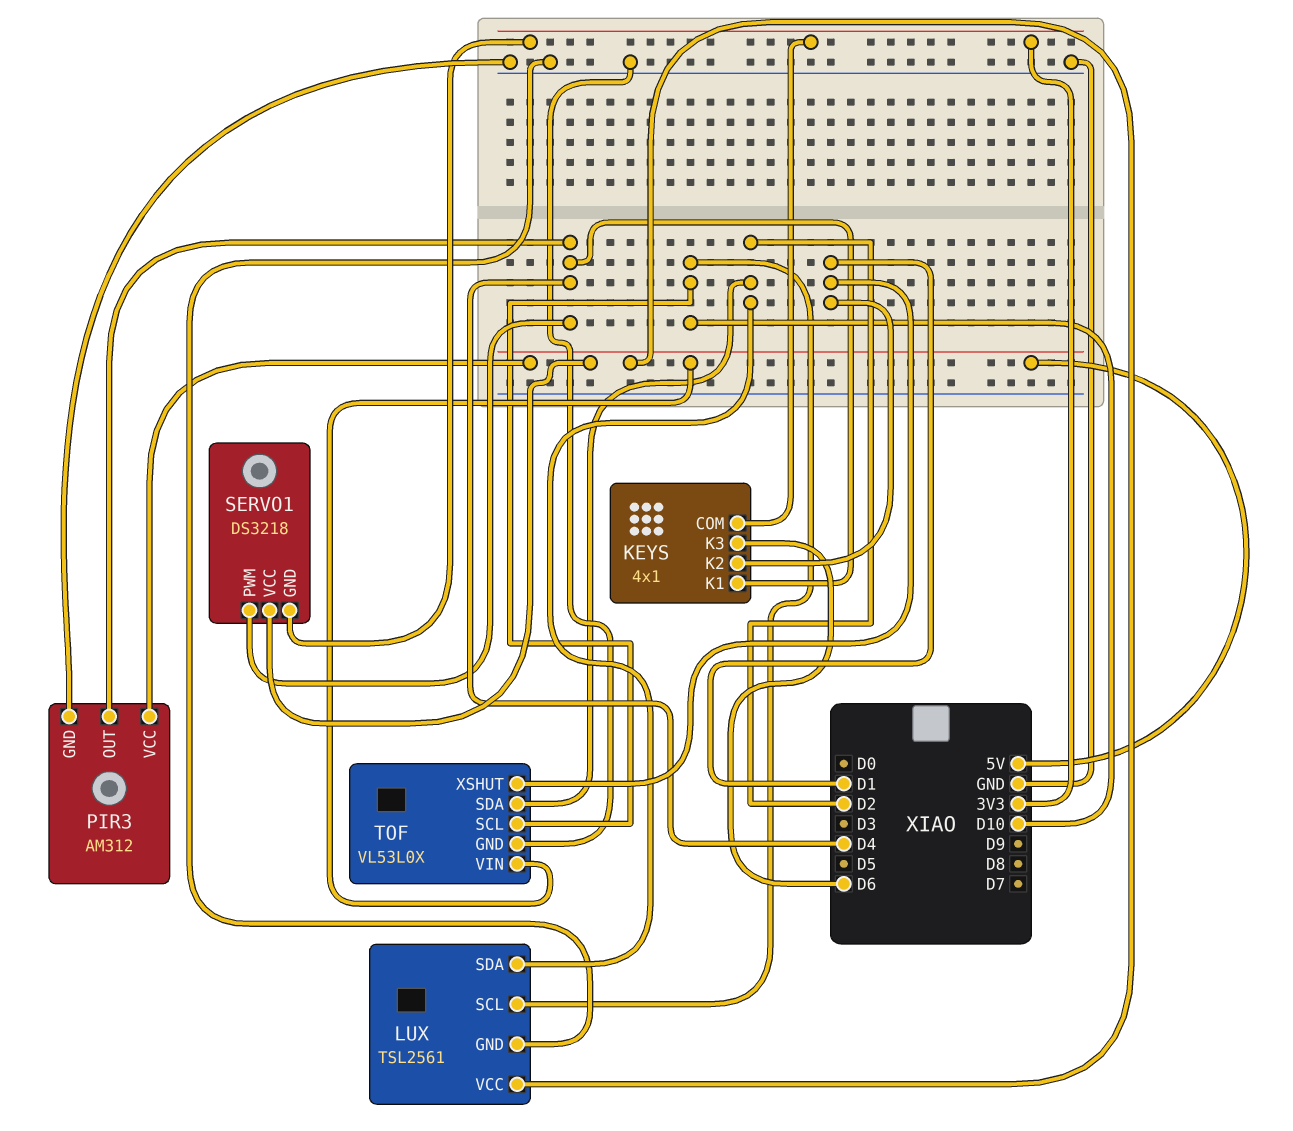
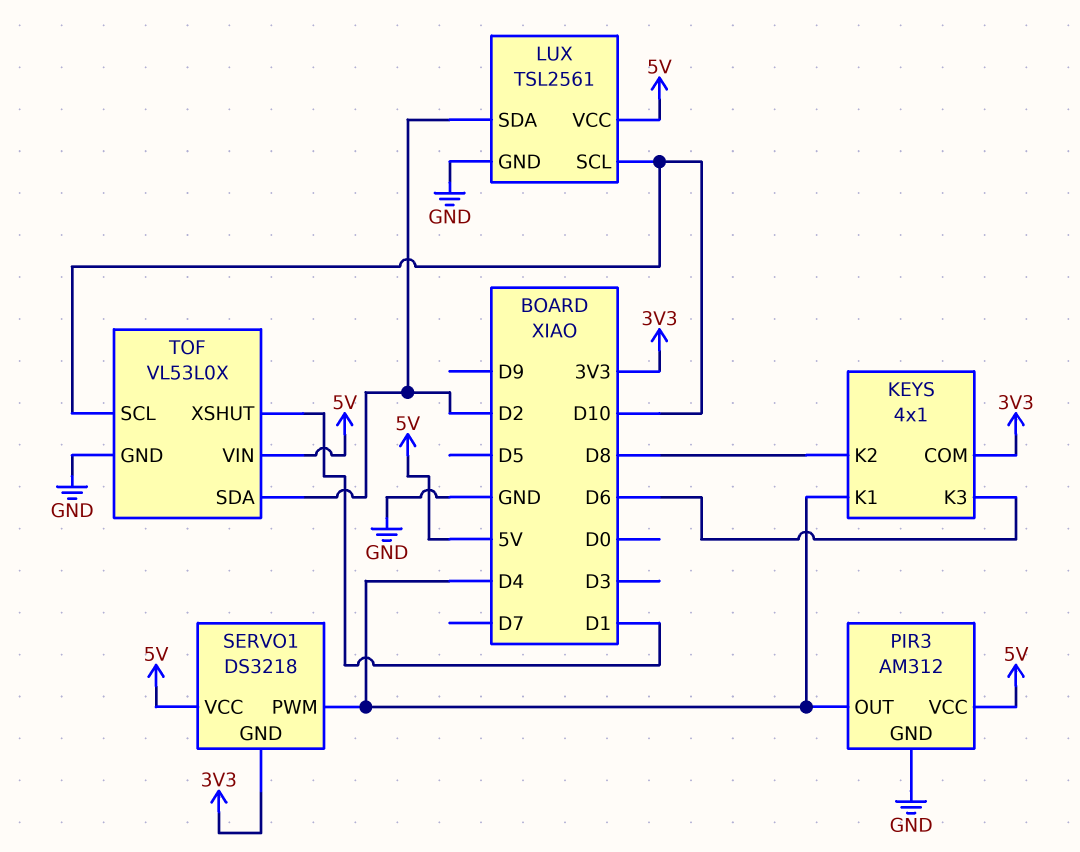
KEYS pin K2: D1 -> D8

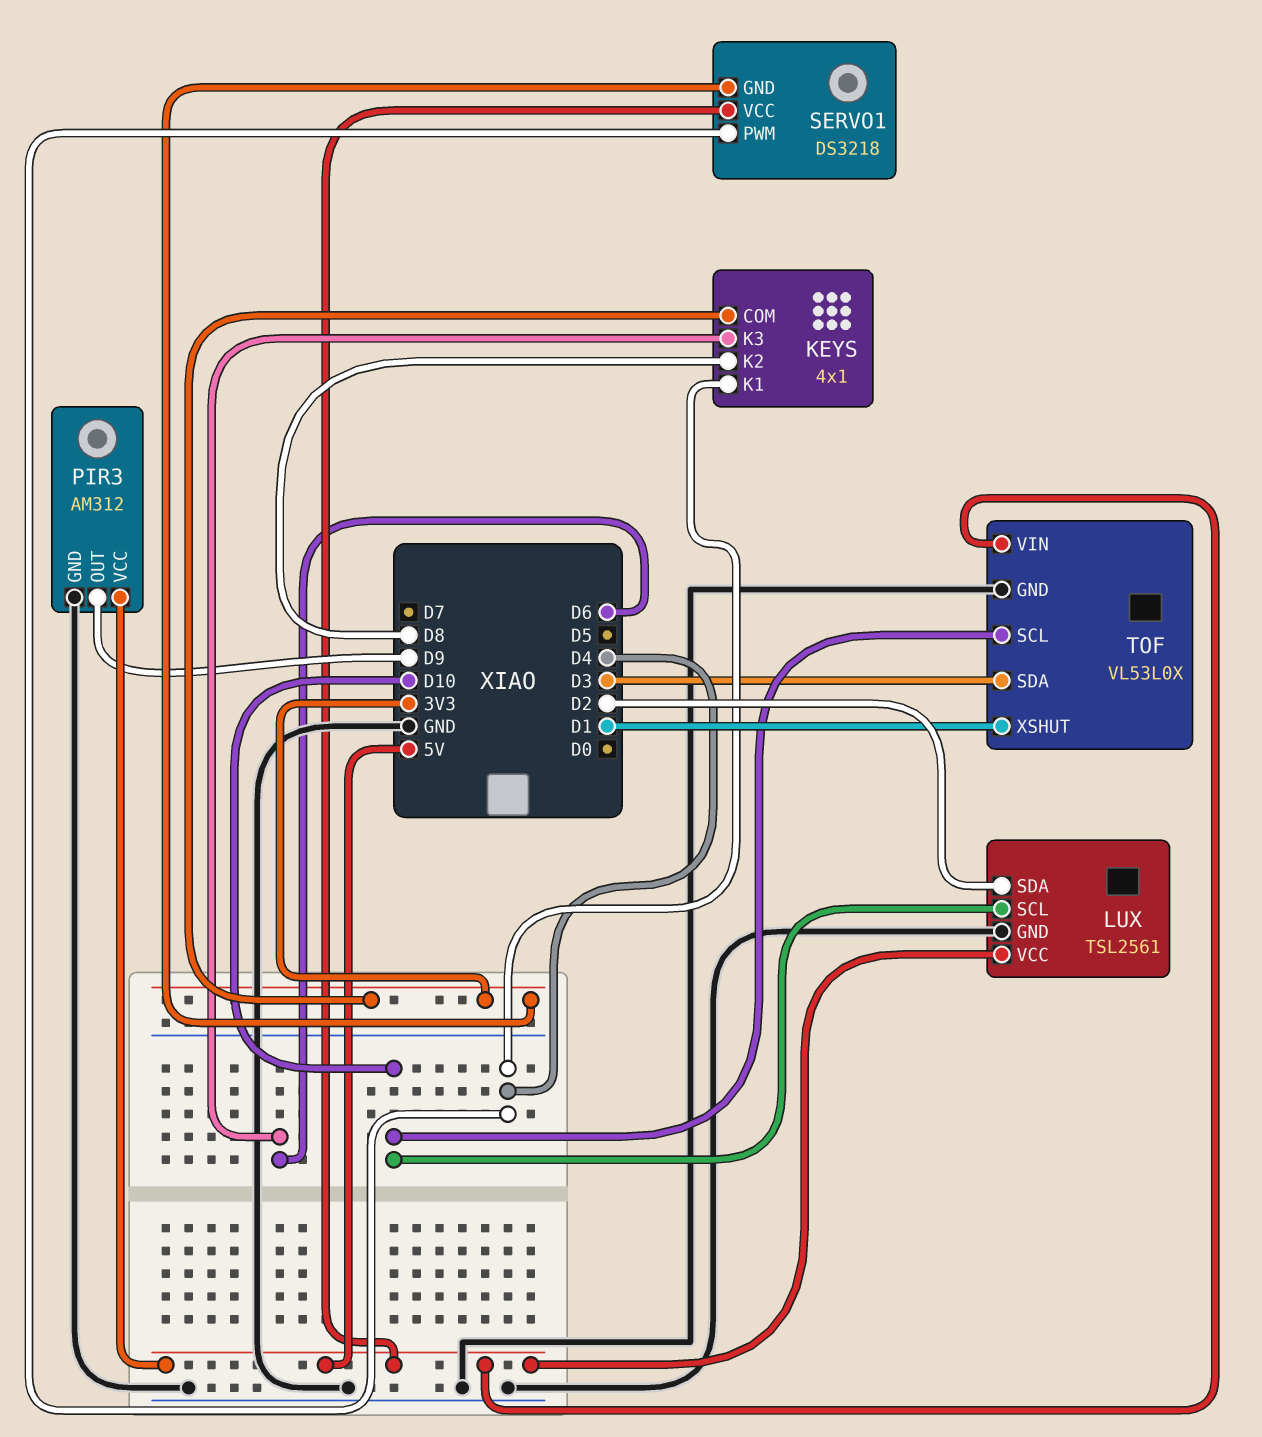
PIR3 pin OUT: D4 -> D9
TOF pin SDA: D2 -> D3

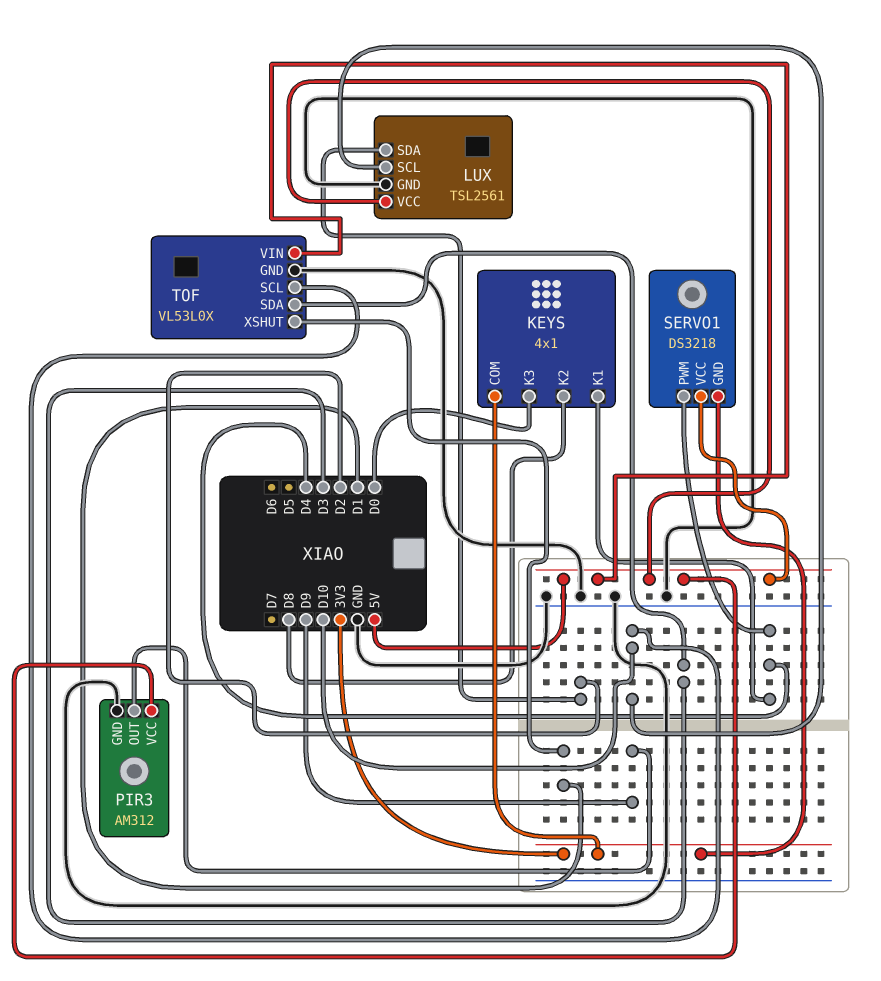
KEYS pin K3: D6 -> D0

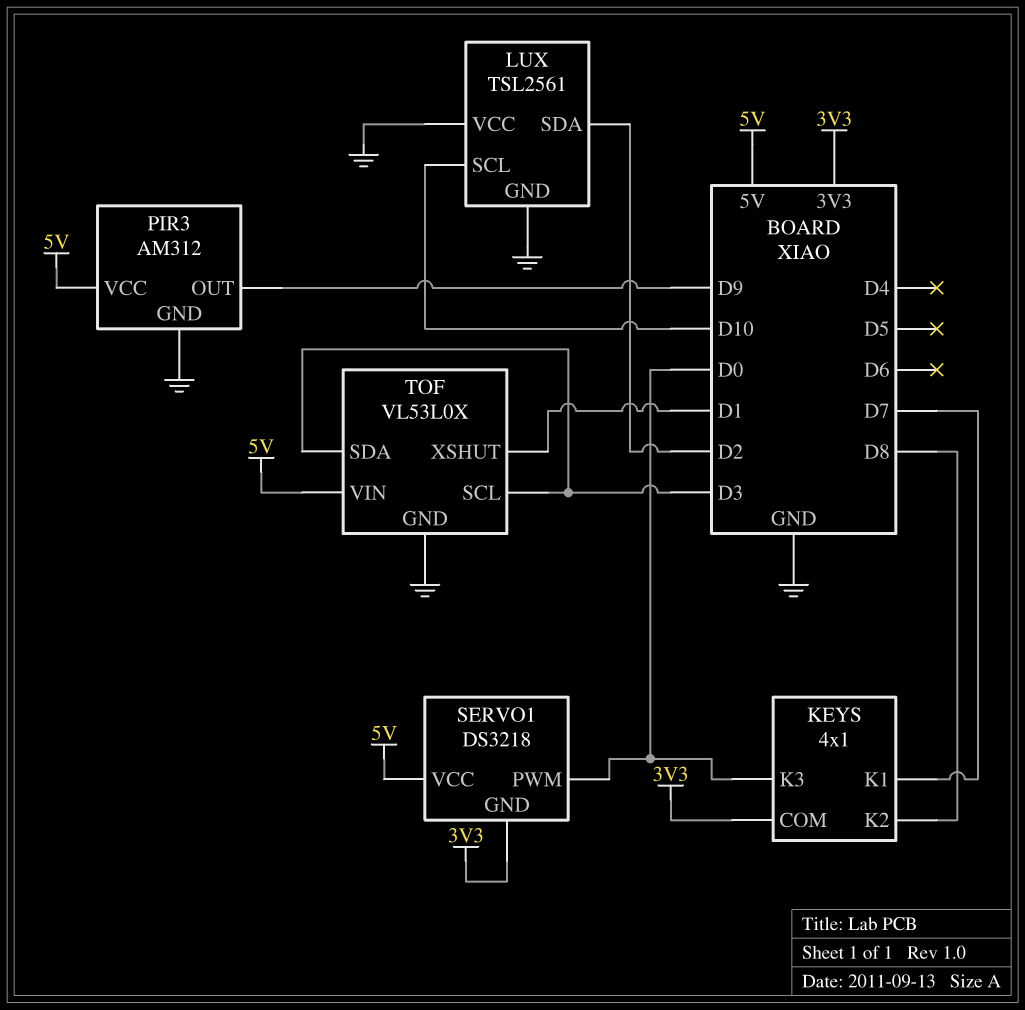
KEYS pin K1: D4 -> D7
LUX pin VCC: 5V -> GND
SERVO1 pin PWM: D4 -> D0
TOF pin SCL: D10 -> D3

